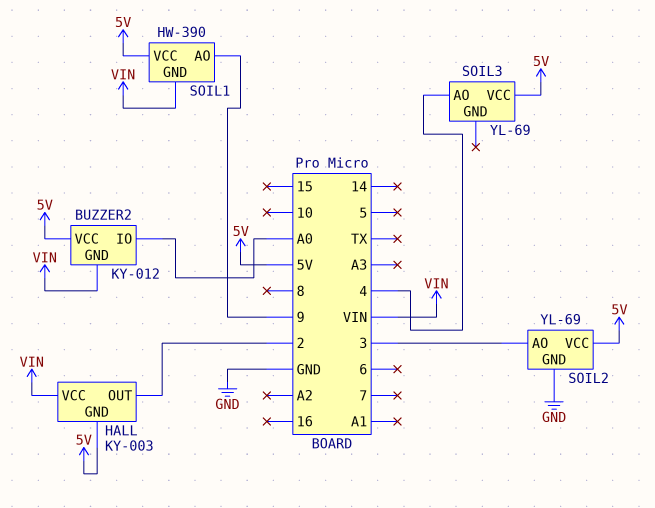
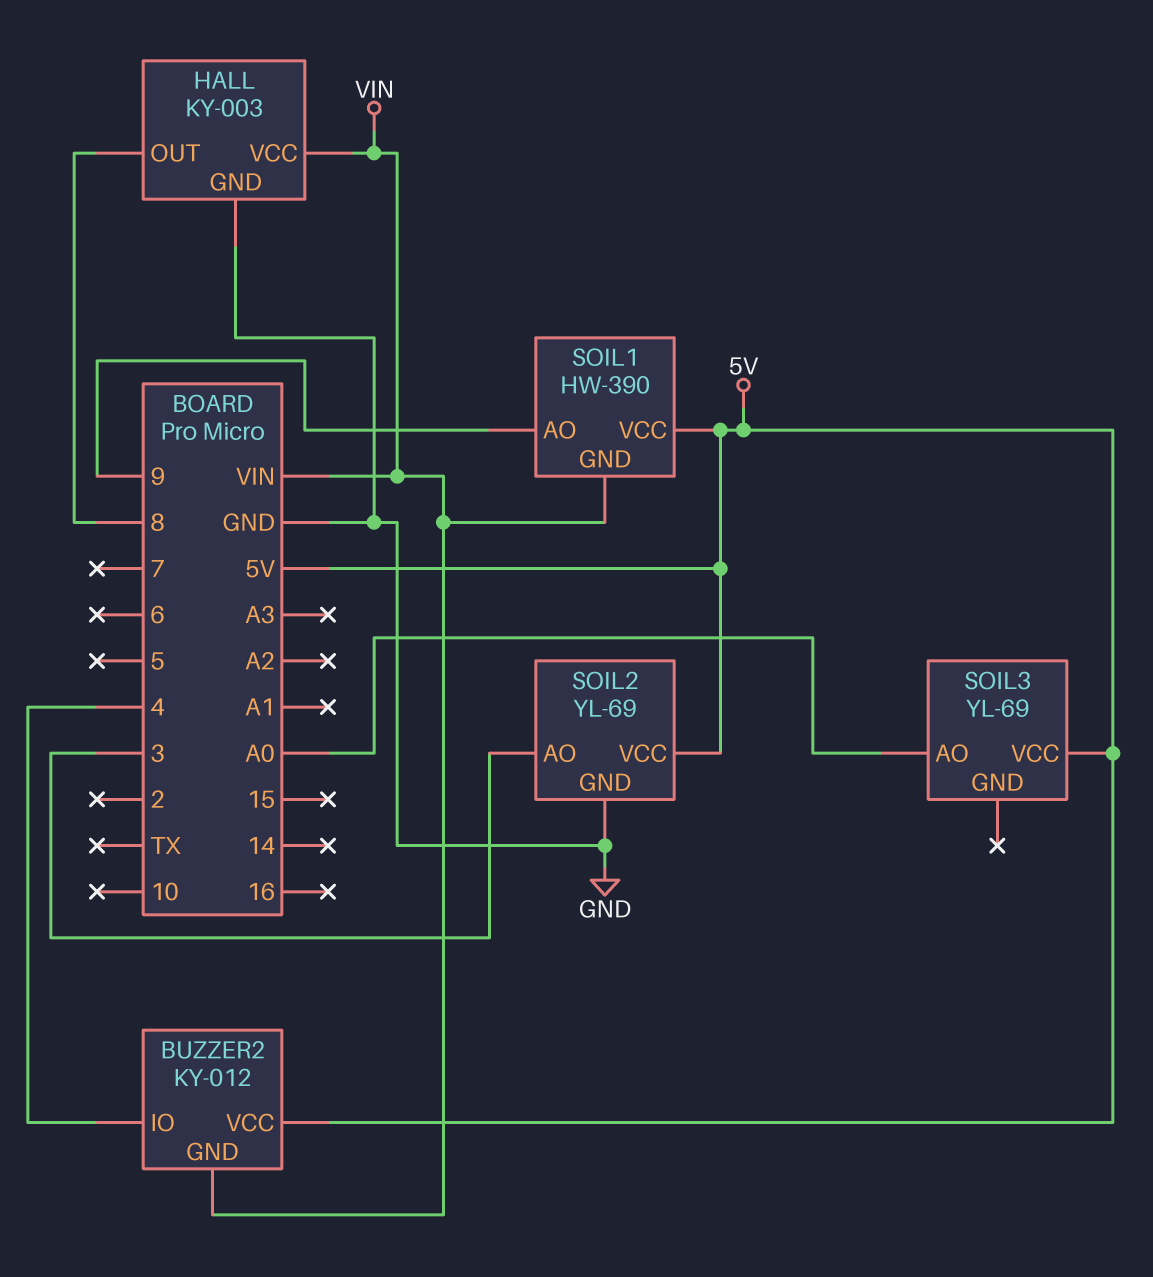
BUZZER2 pin IO: A0 -> 4
HALL pin GND: 5V -> GND
HALL pin OUT: 2 -> 8
SOIL3 pin AO: 4 -> A0

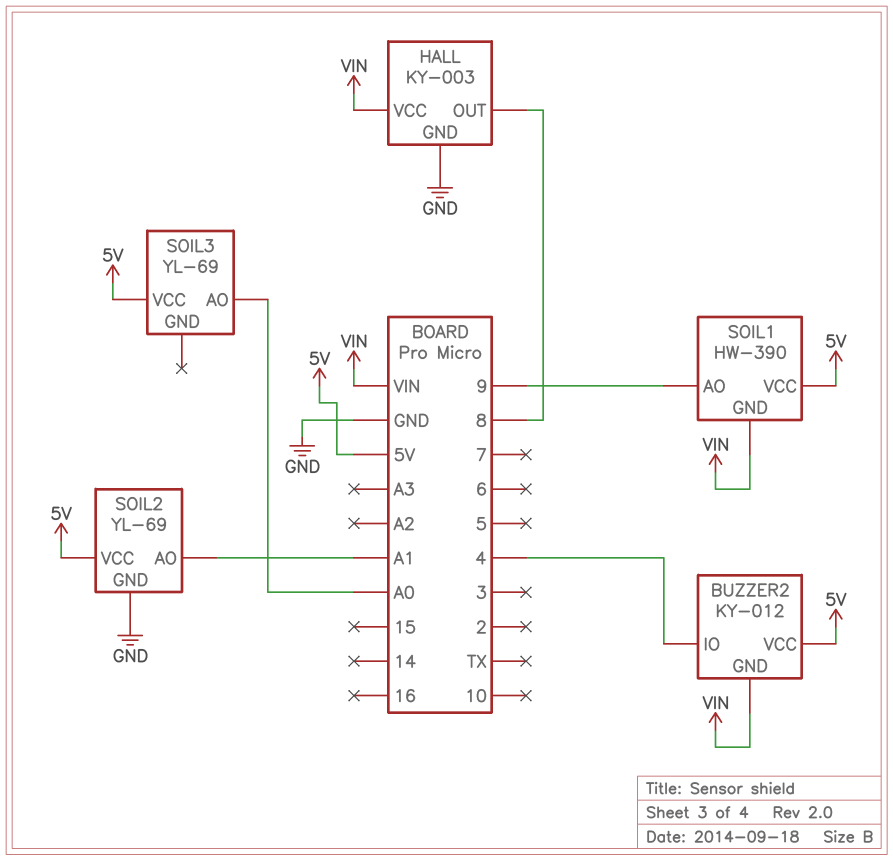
SOIL2 pin AO: 3 -> A1

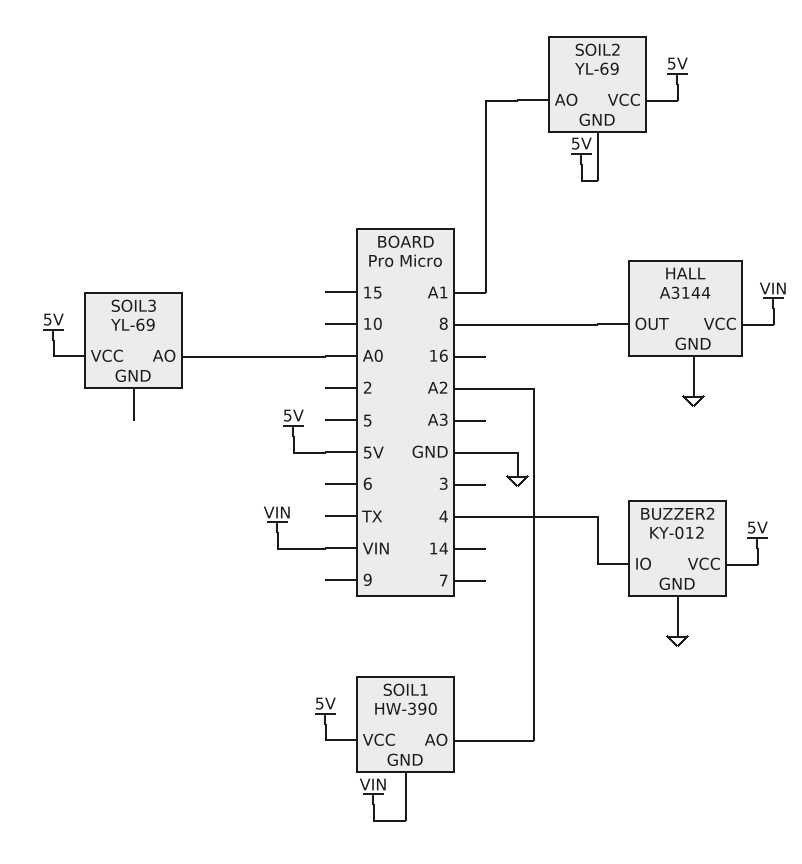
BUZZER2 pin GND: VIN -> GND
HALL: KY-003 -> A3144
SOIL1 pin AO: 9 -> A2
SOIL2 pin GND: GND -> 5V

